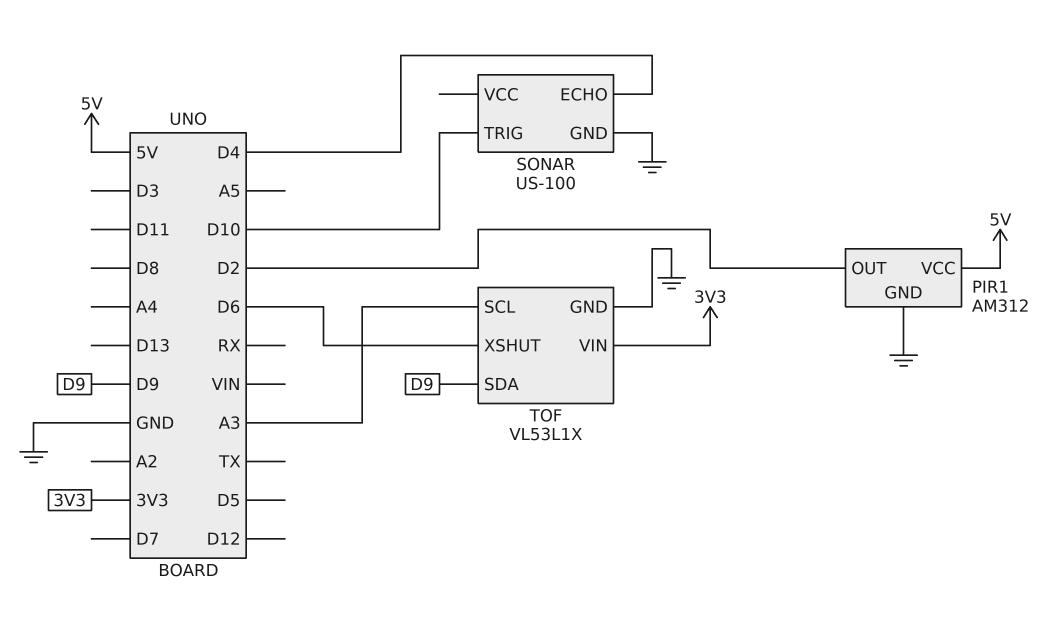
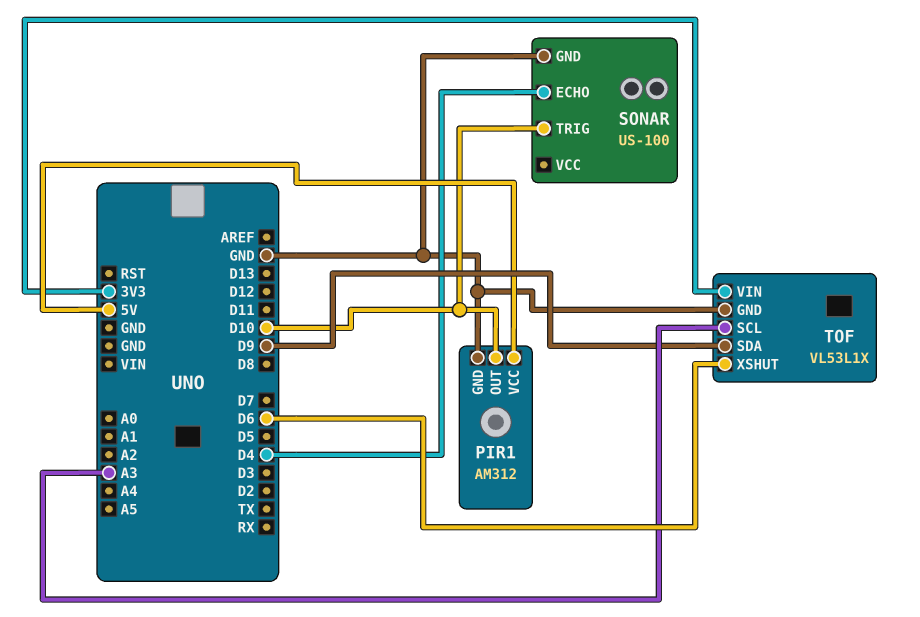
PIR1 pin OUT: D2 -> D10

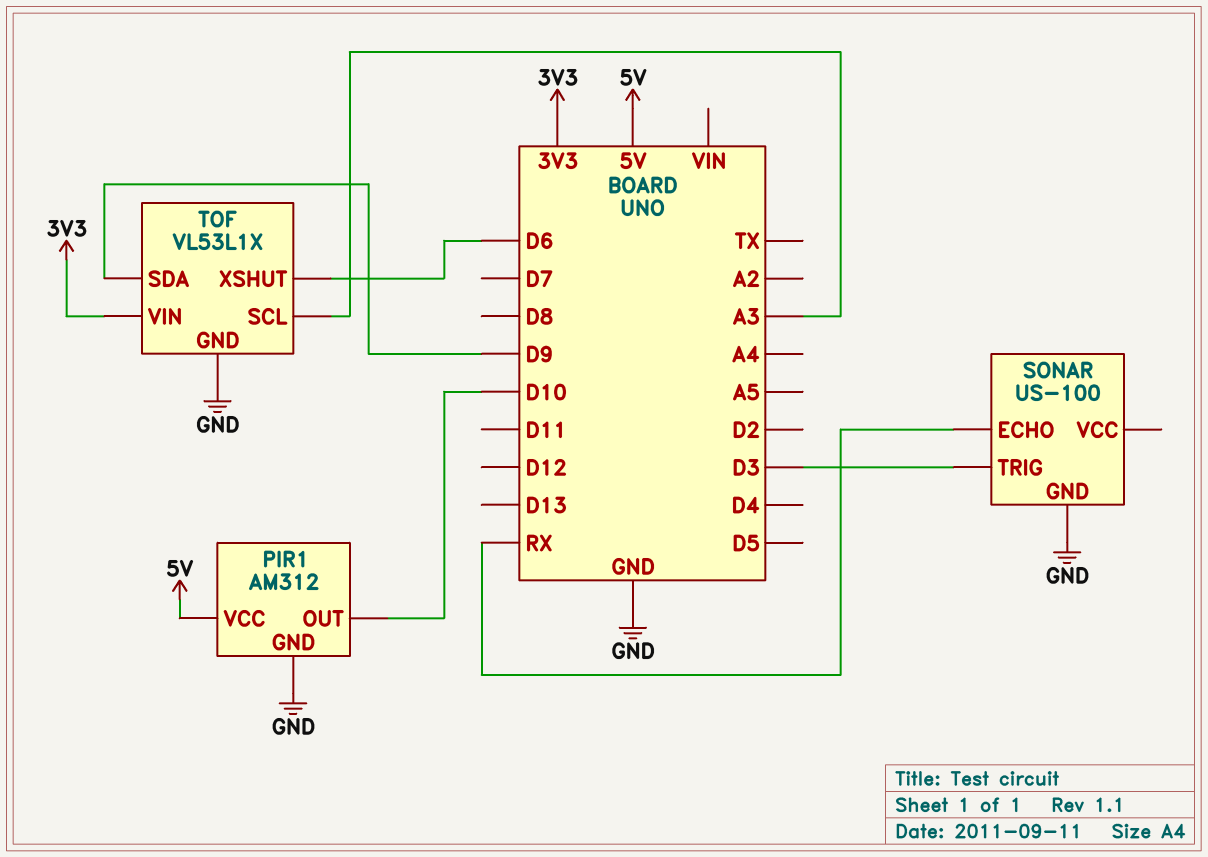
SONAR pin ECHO: D4 -> RX
SONAR pin TRIG: D10 -> D3

